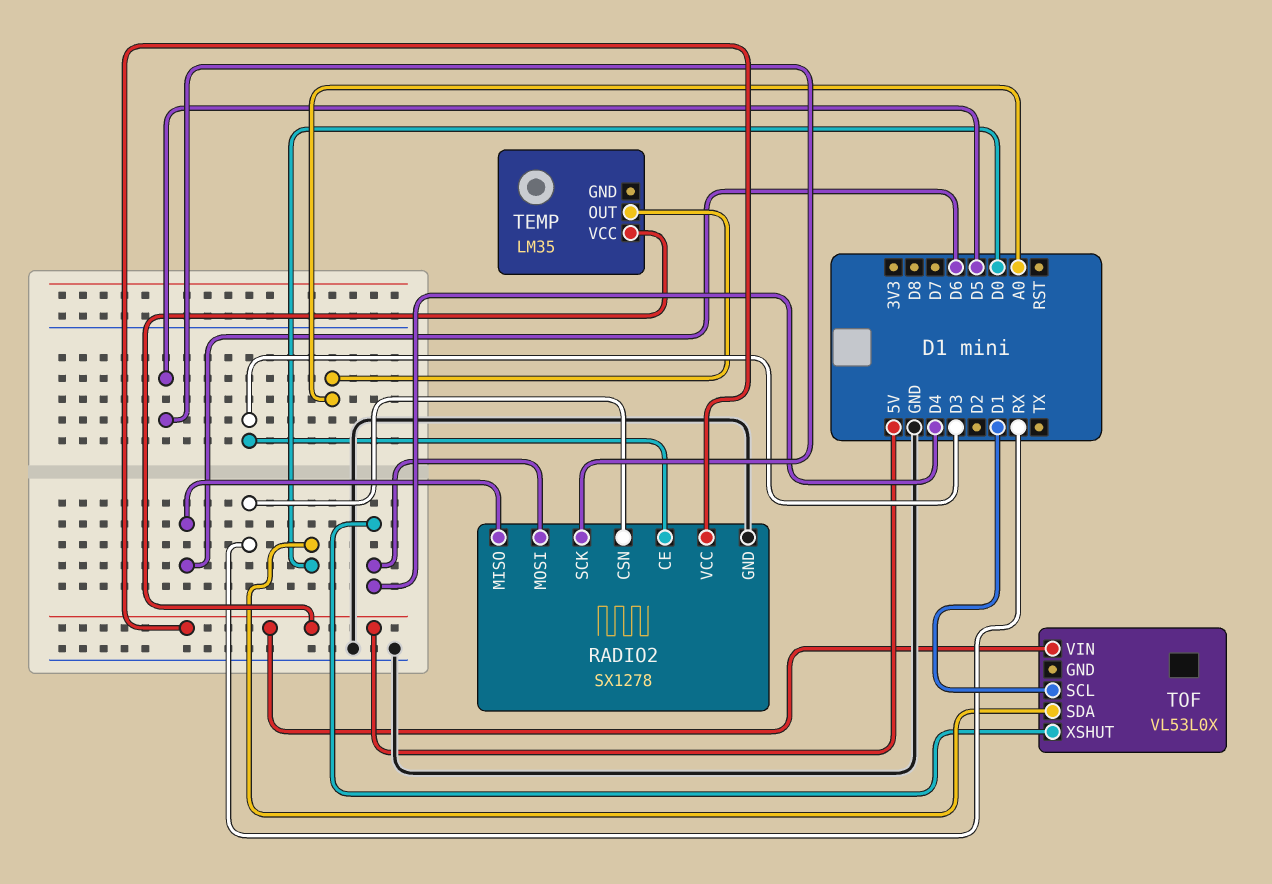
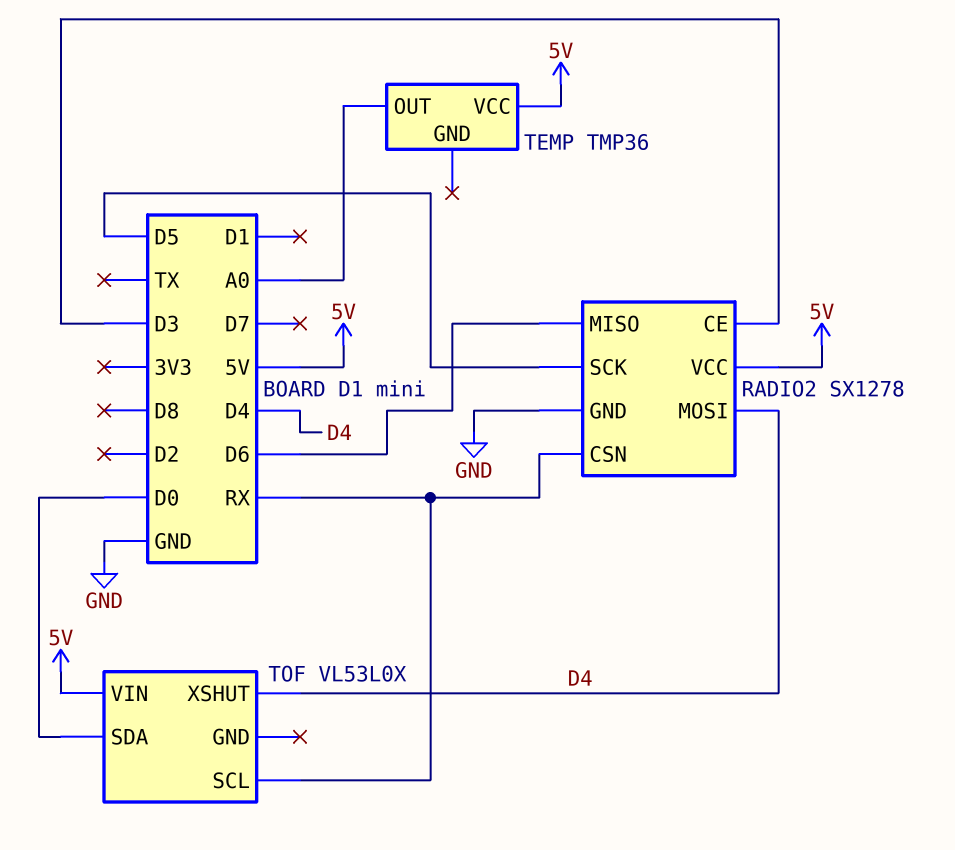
TEMP: LM35 -> TMP36
TOF pin SCL: D1 -> RX

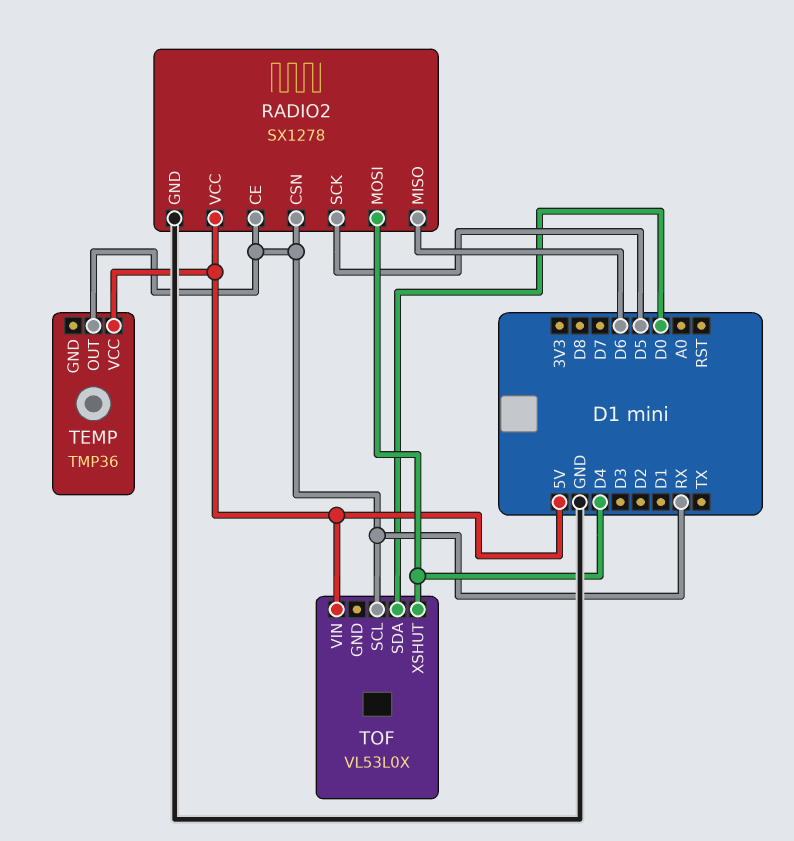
RADIO2 pin CE: D3 -> RX
TEMP pin OUT: A0 -> RX

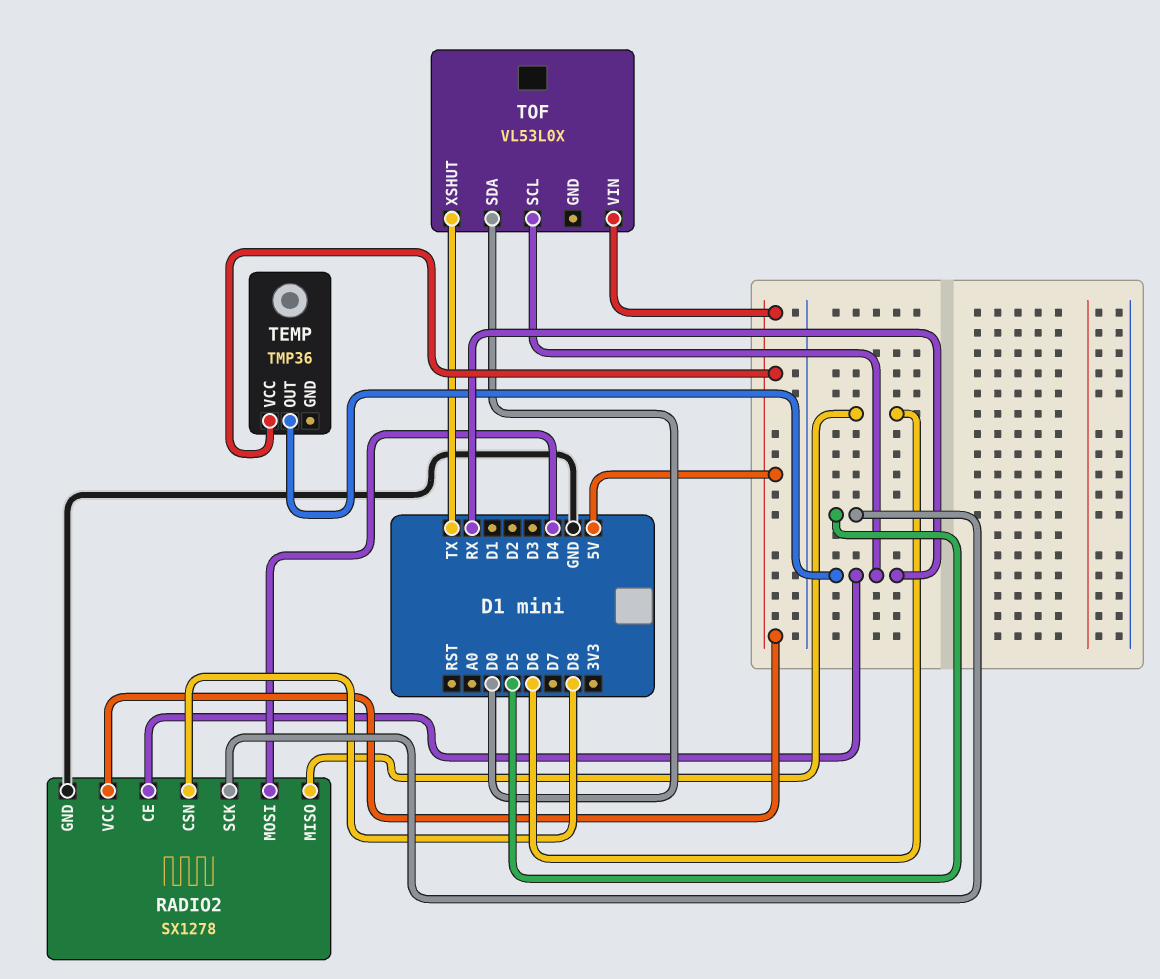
RADIO2 pin CSN: RX -> D8
TOF pin XSHUT: D4 -> TX

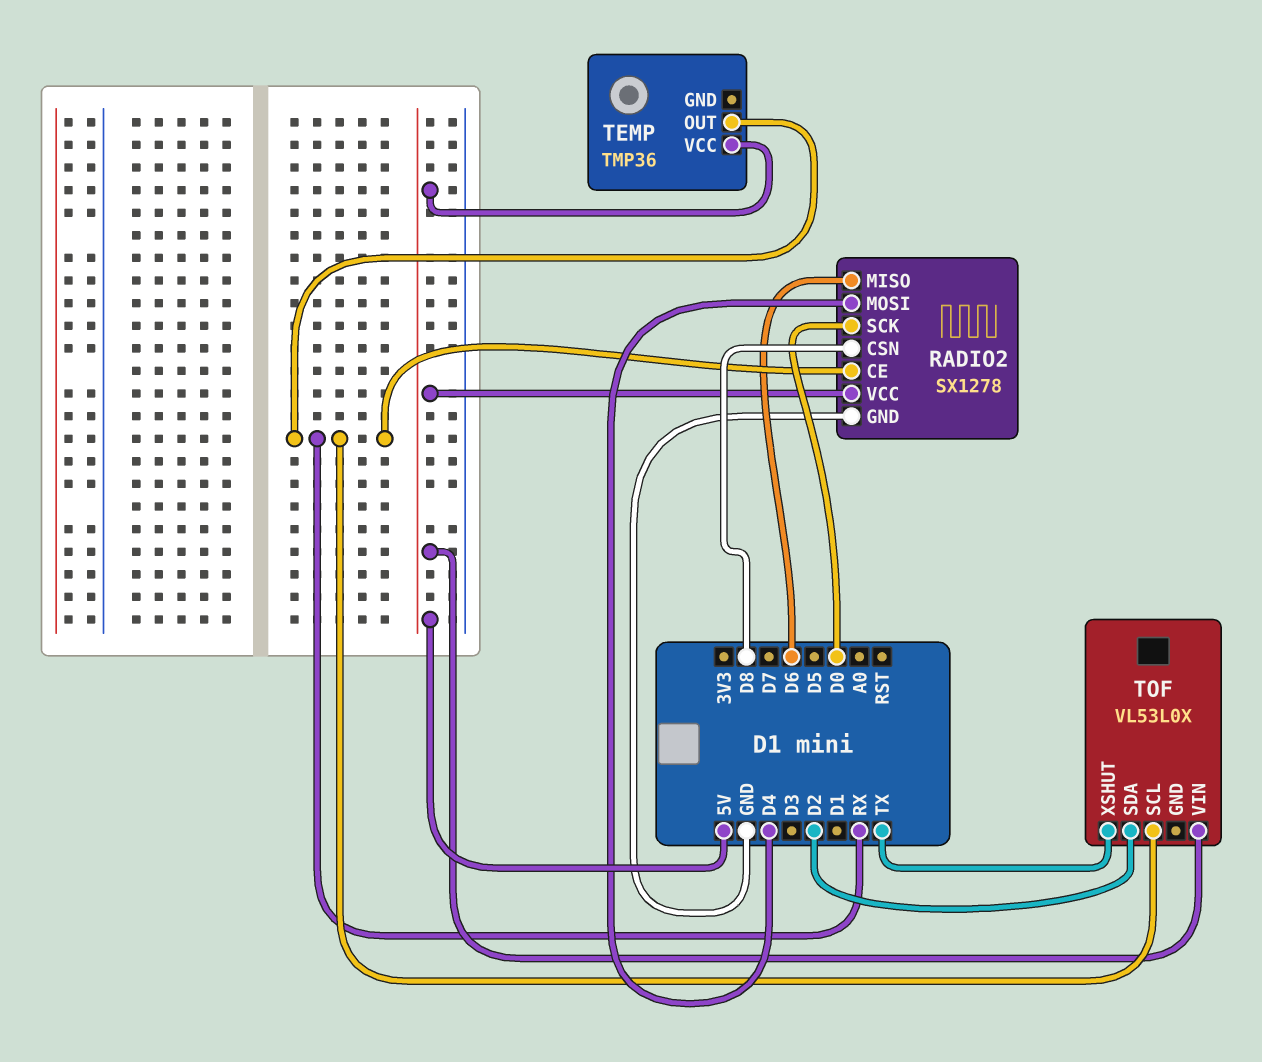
RADIO2 pin SCK: D5 -> D0
TOF pin SDA: D0 -> D2

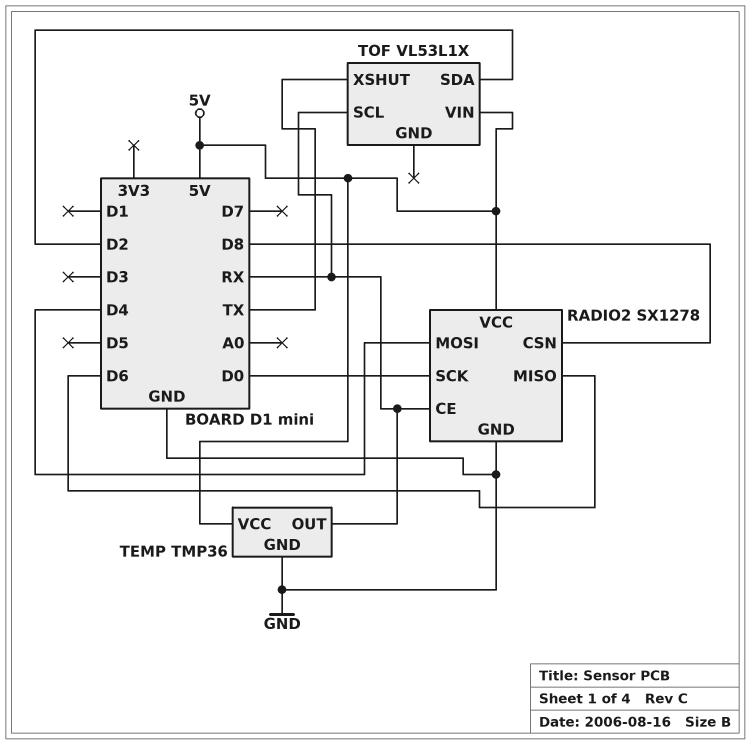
TEMP pin GND: none -> GND
TOF: VL53L0X -> VL53L1X

